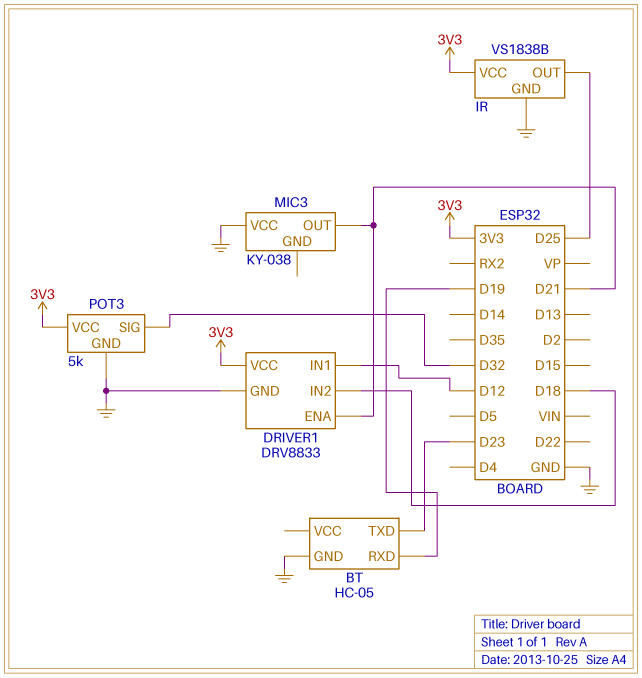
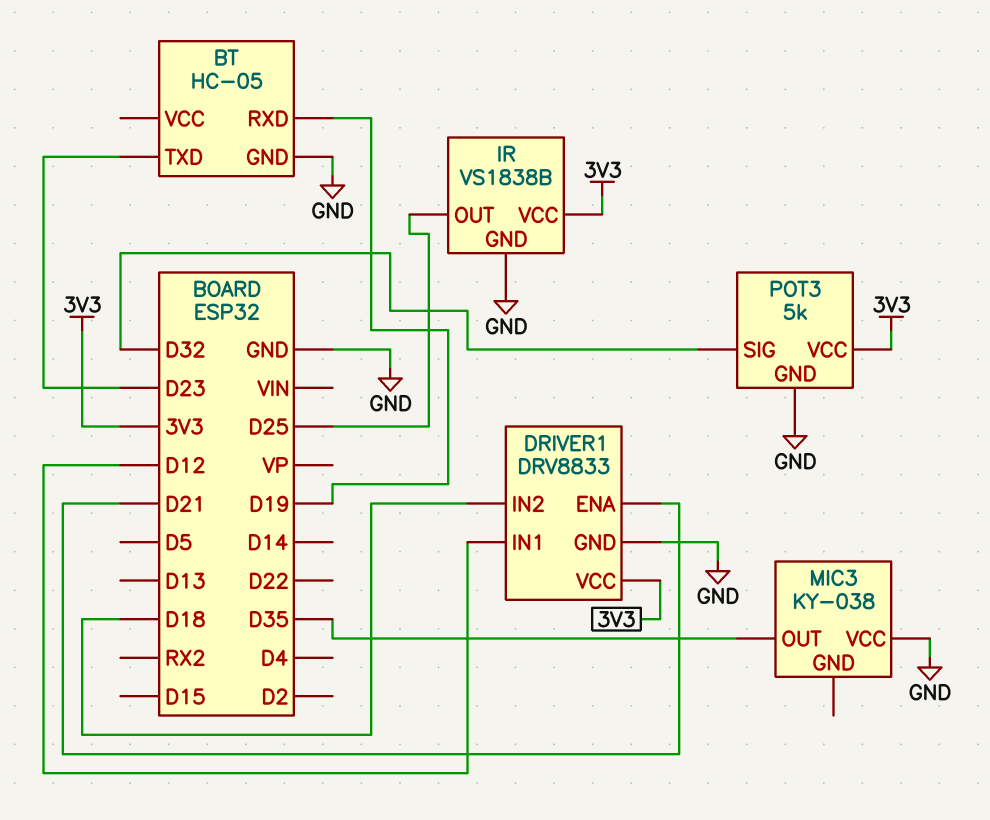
MIC3 pin OUT: D21 -> D35

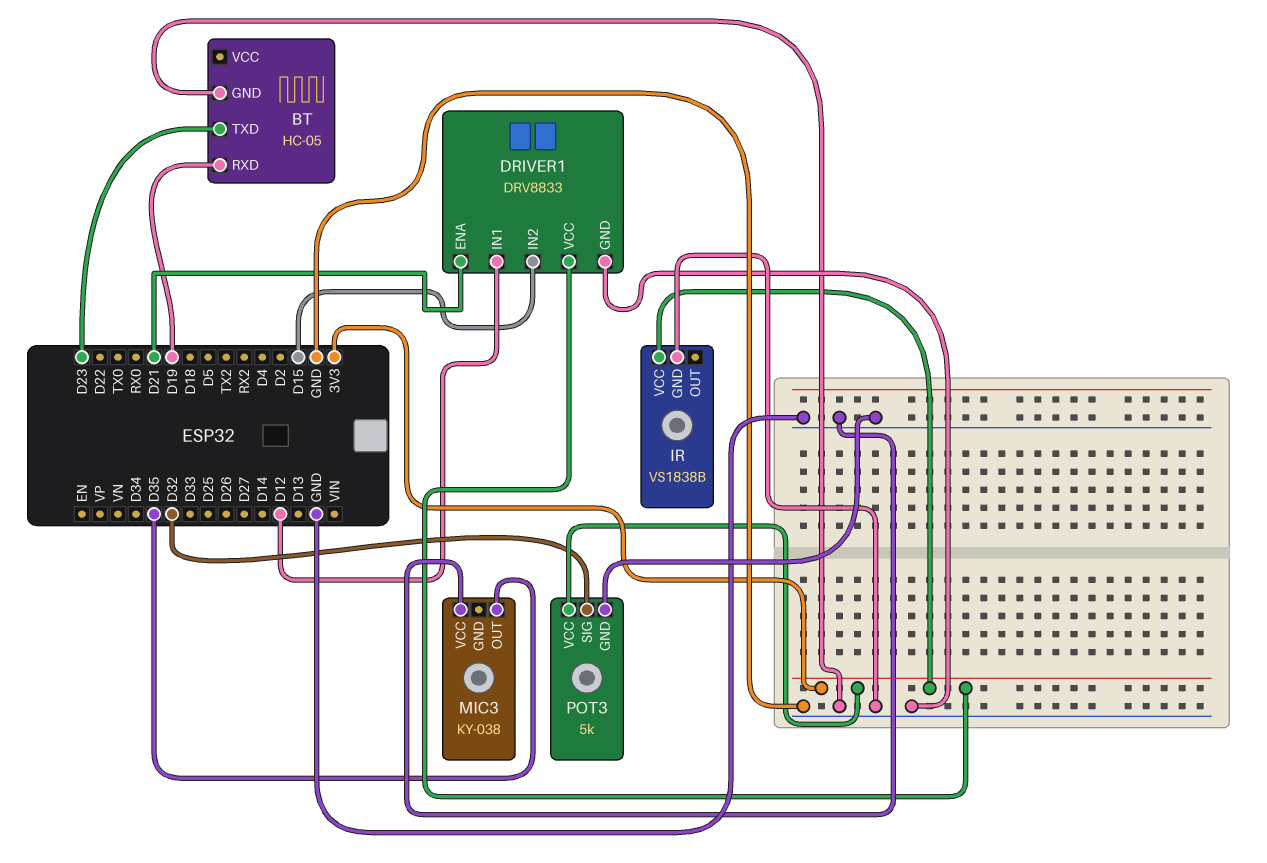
DRIVER1 pin IN2: D18 -> D15
IR pin OUT: D25 -> none

